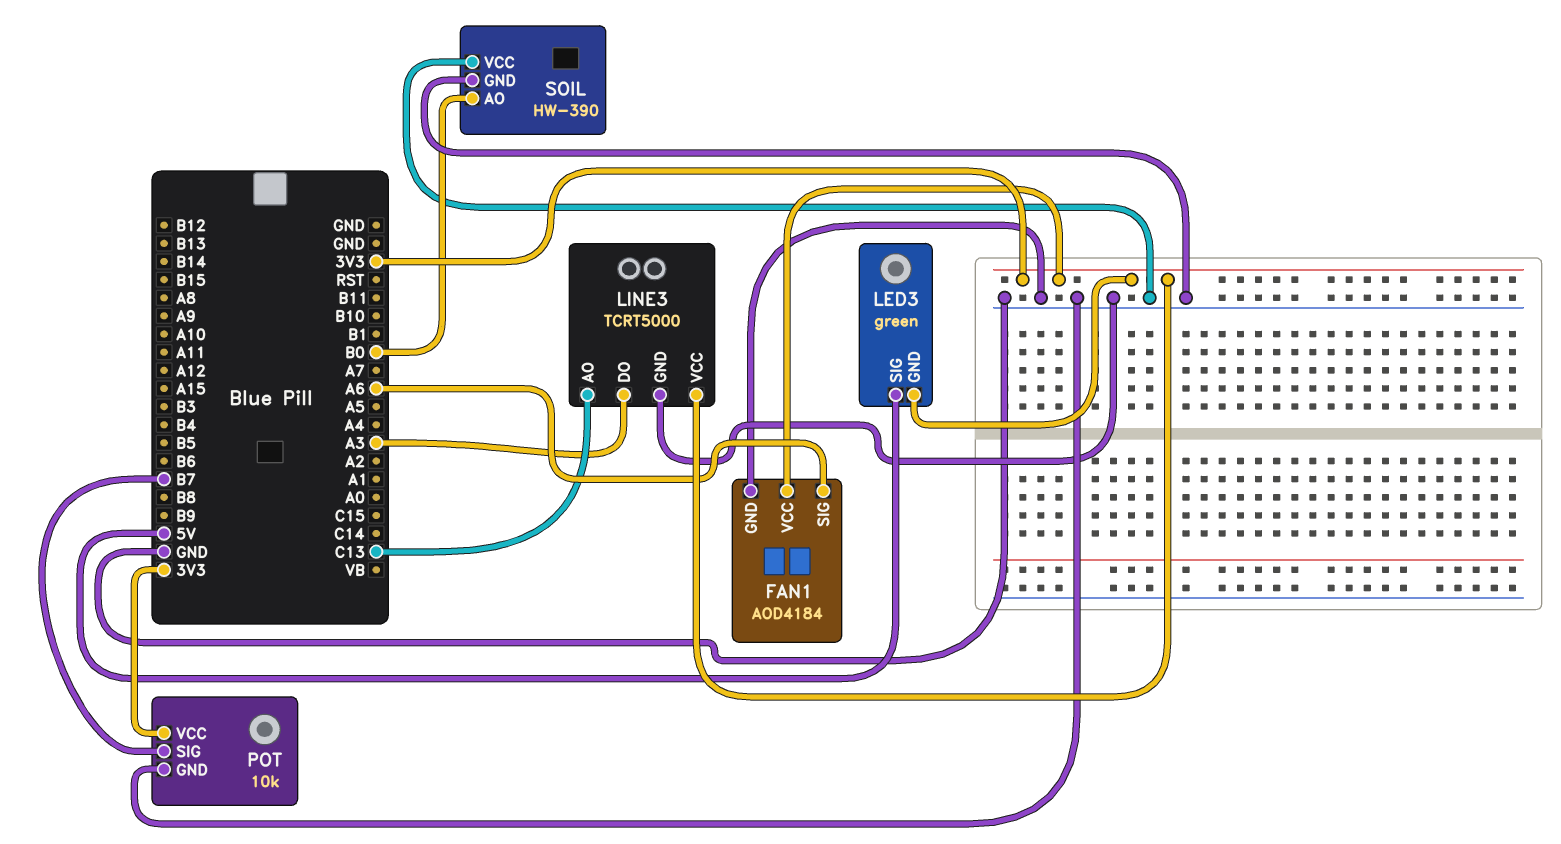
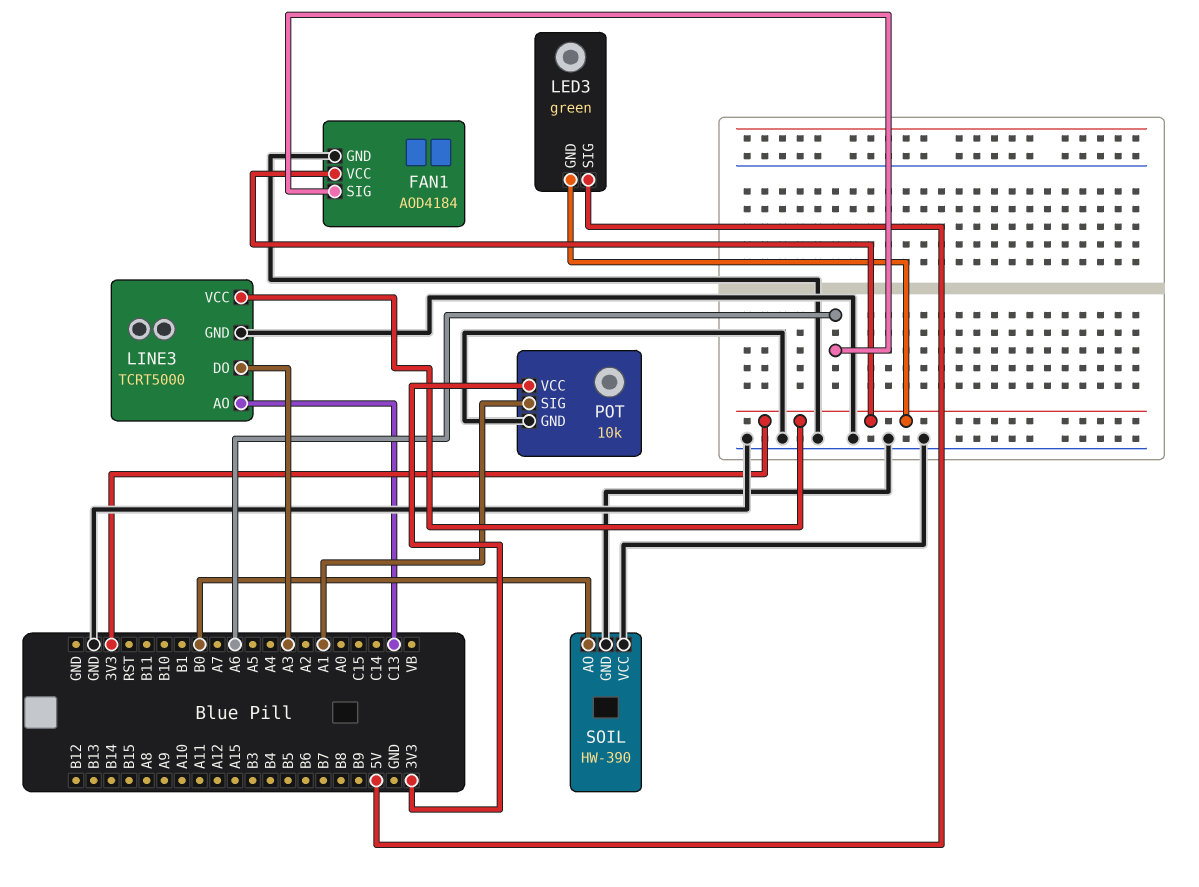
POT pin SIG: B7 -> A1

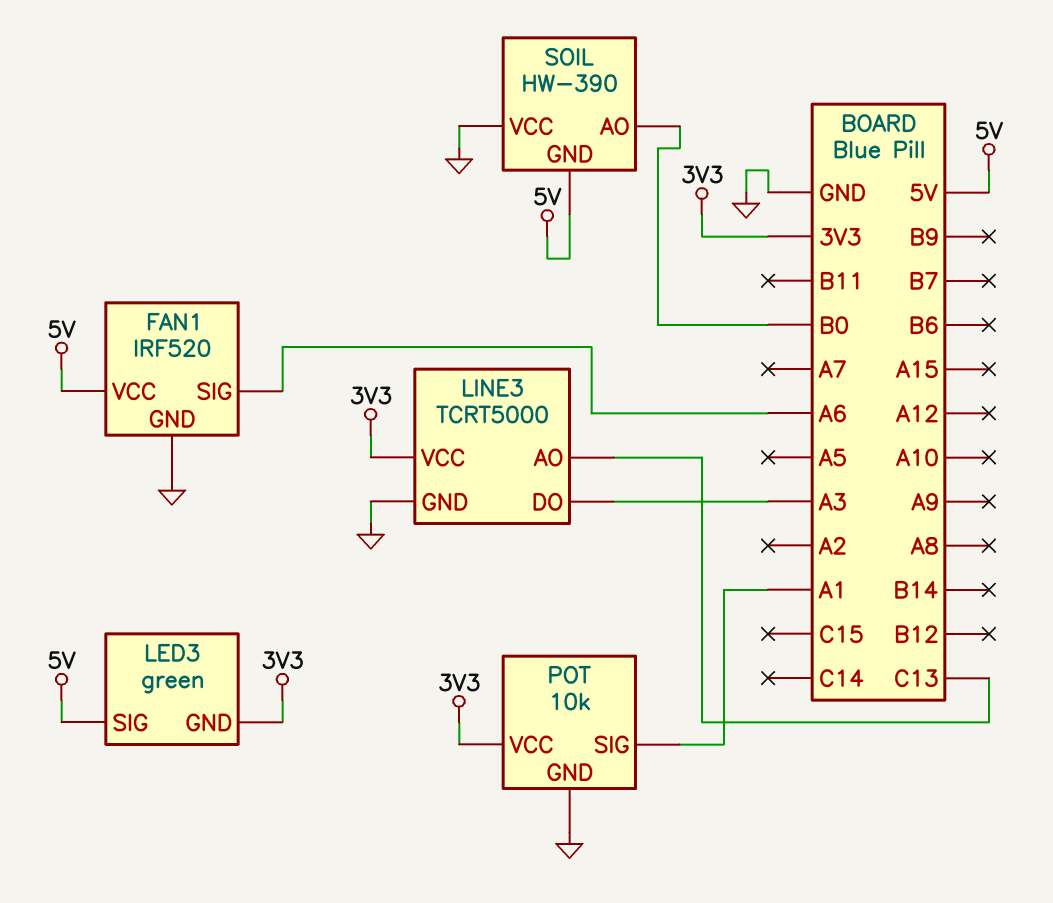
FAN1: AOD4184 -> IRF520
FAN1 pin VCC: 3V3 -> 5V
SOIL pin GND: GND -> 5V

